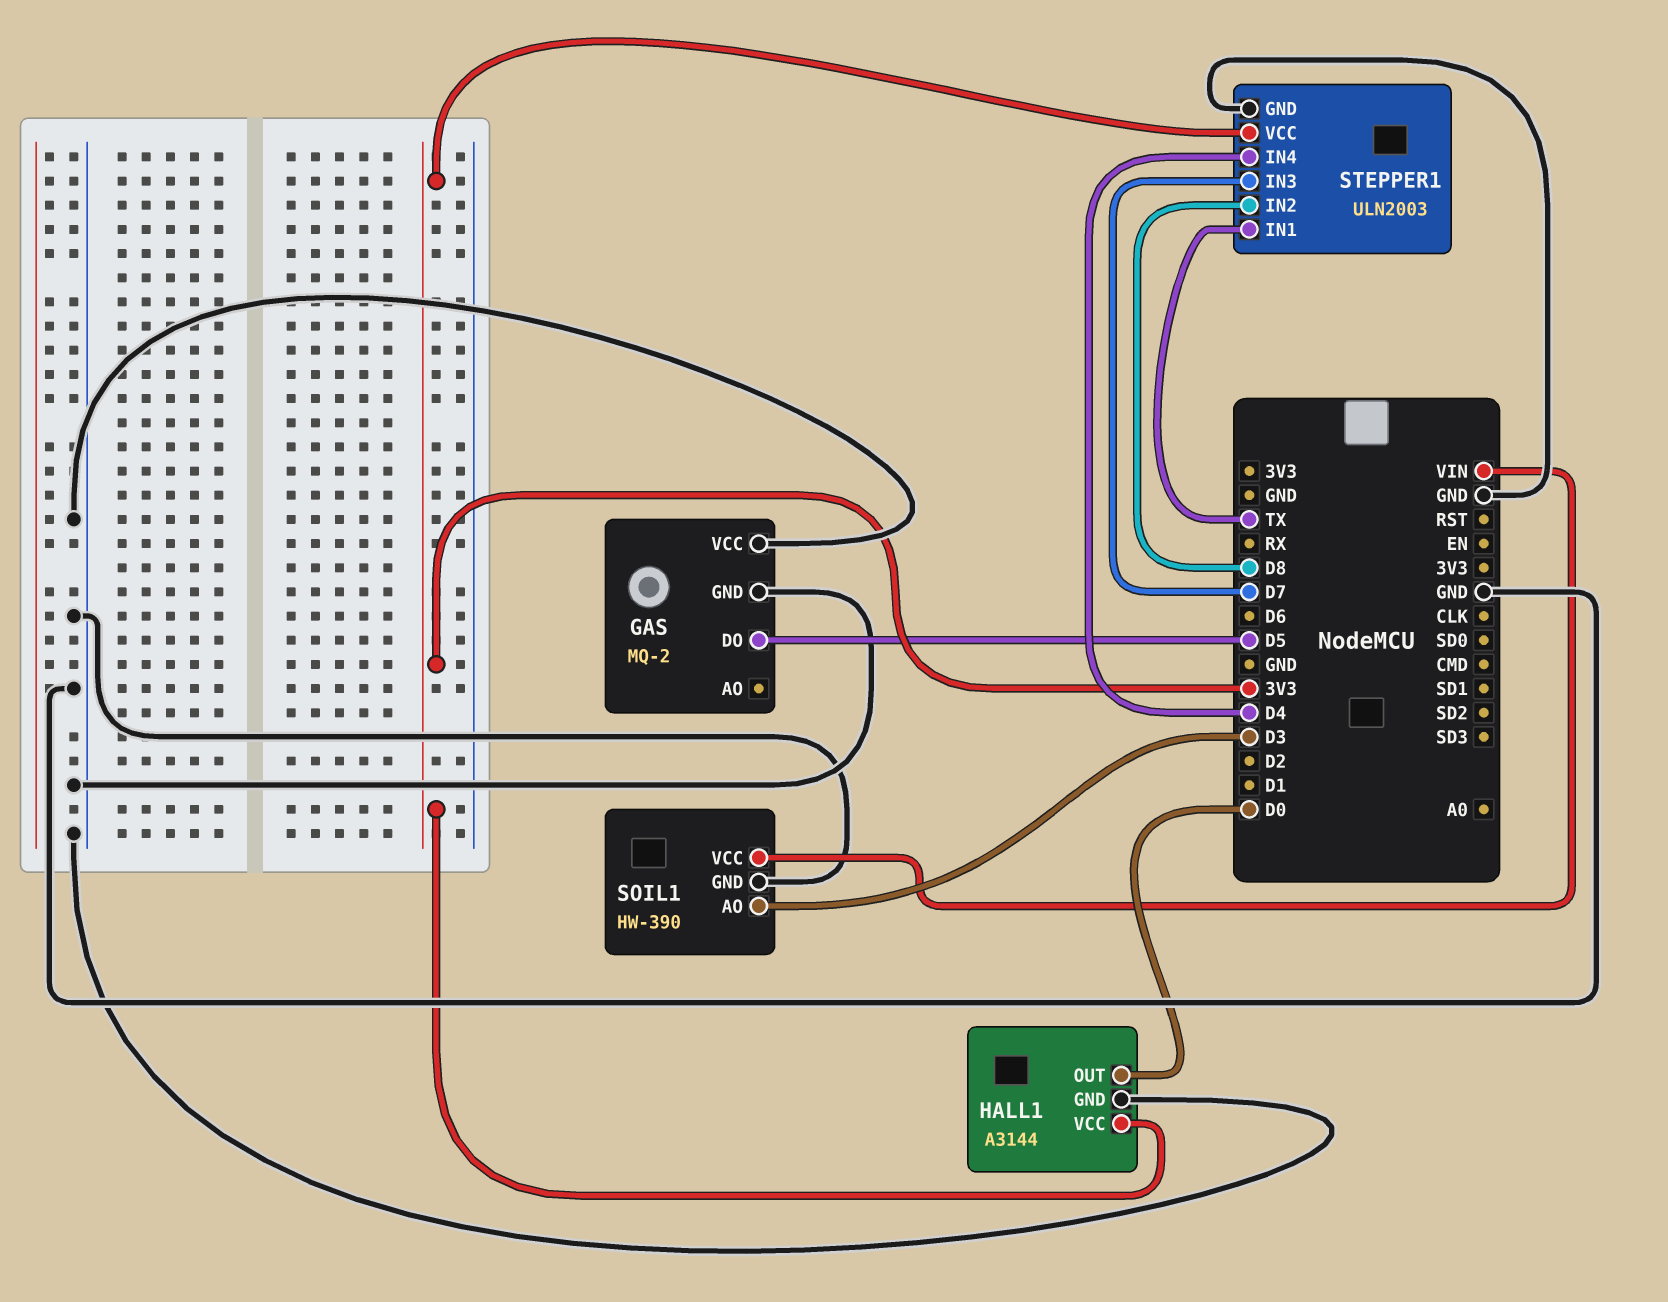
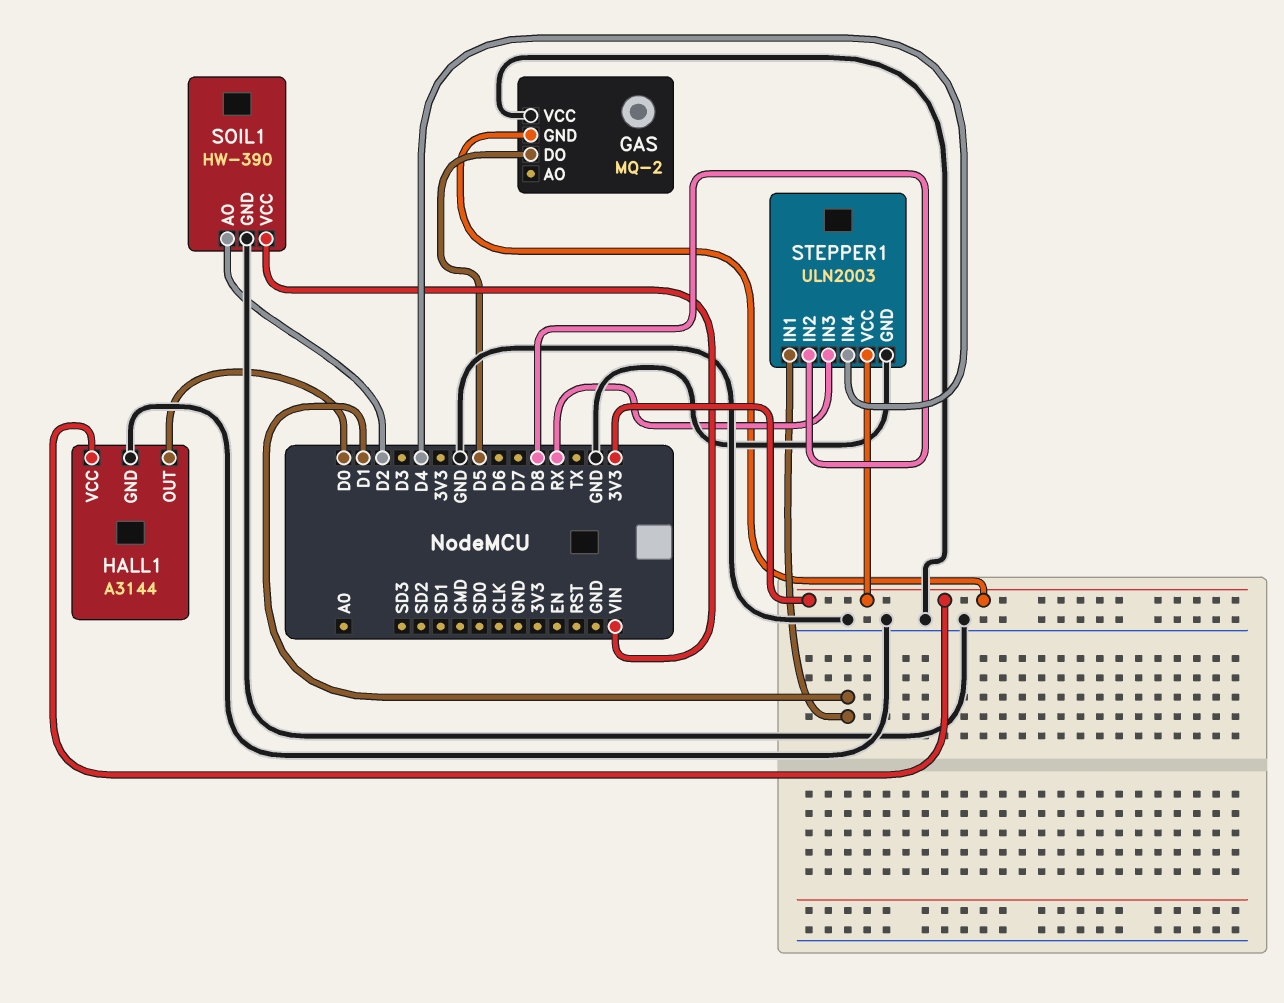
GAS pin GND: GND -> 3V3
SOIL1 pin AO: D3 -> D2
STEPPER1 pin IN1: TX -> D1
STEPPER1 pin IN3: D7 -> RX

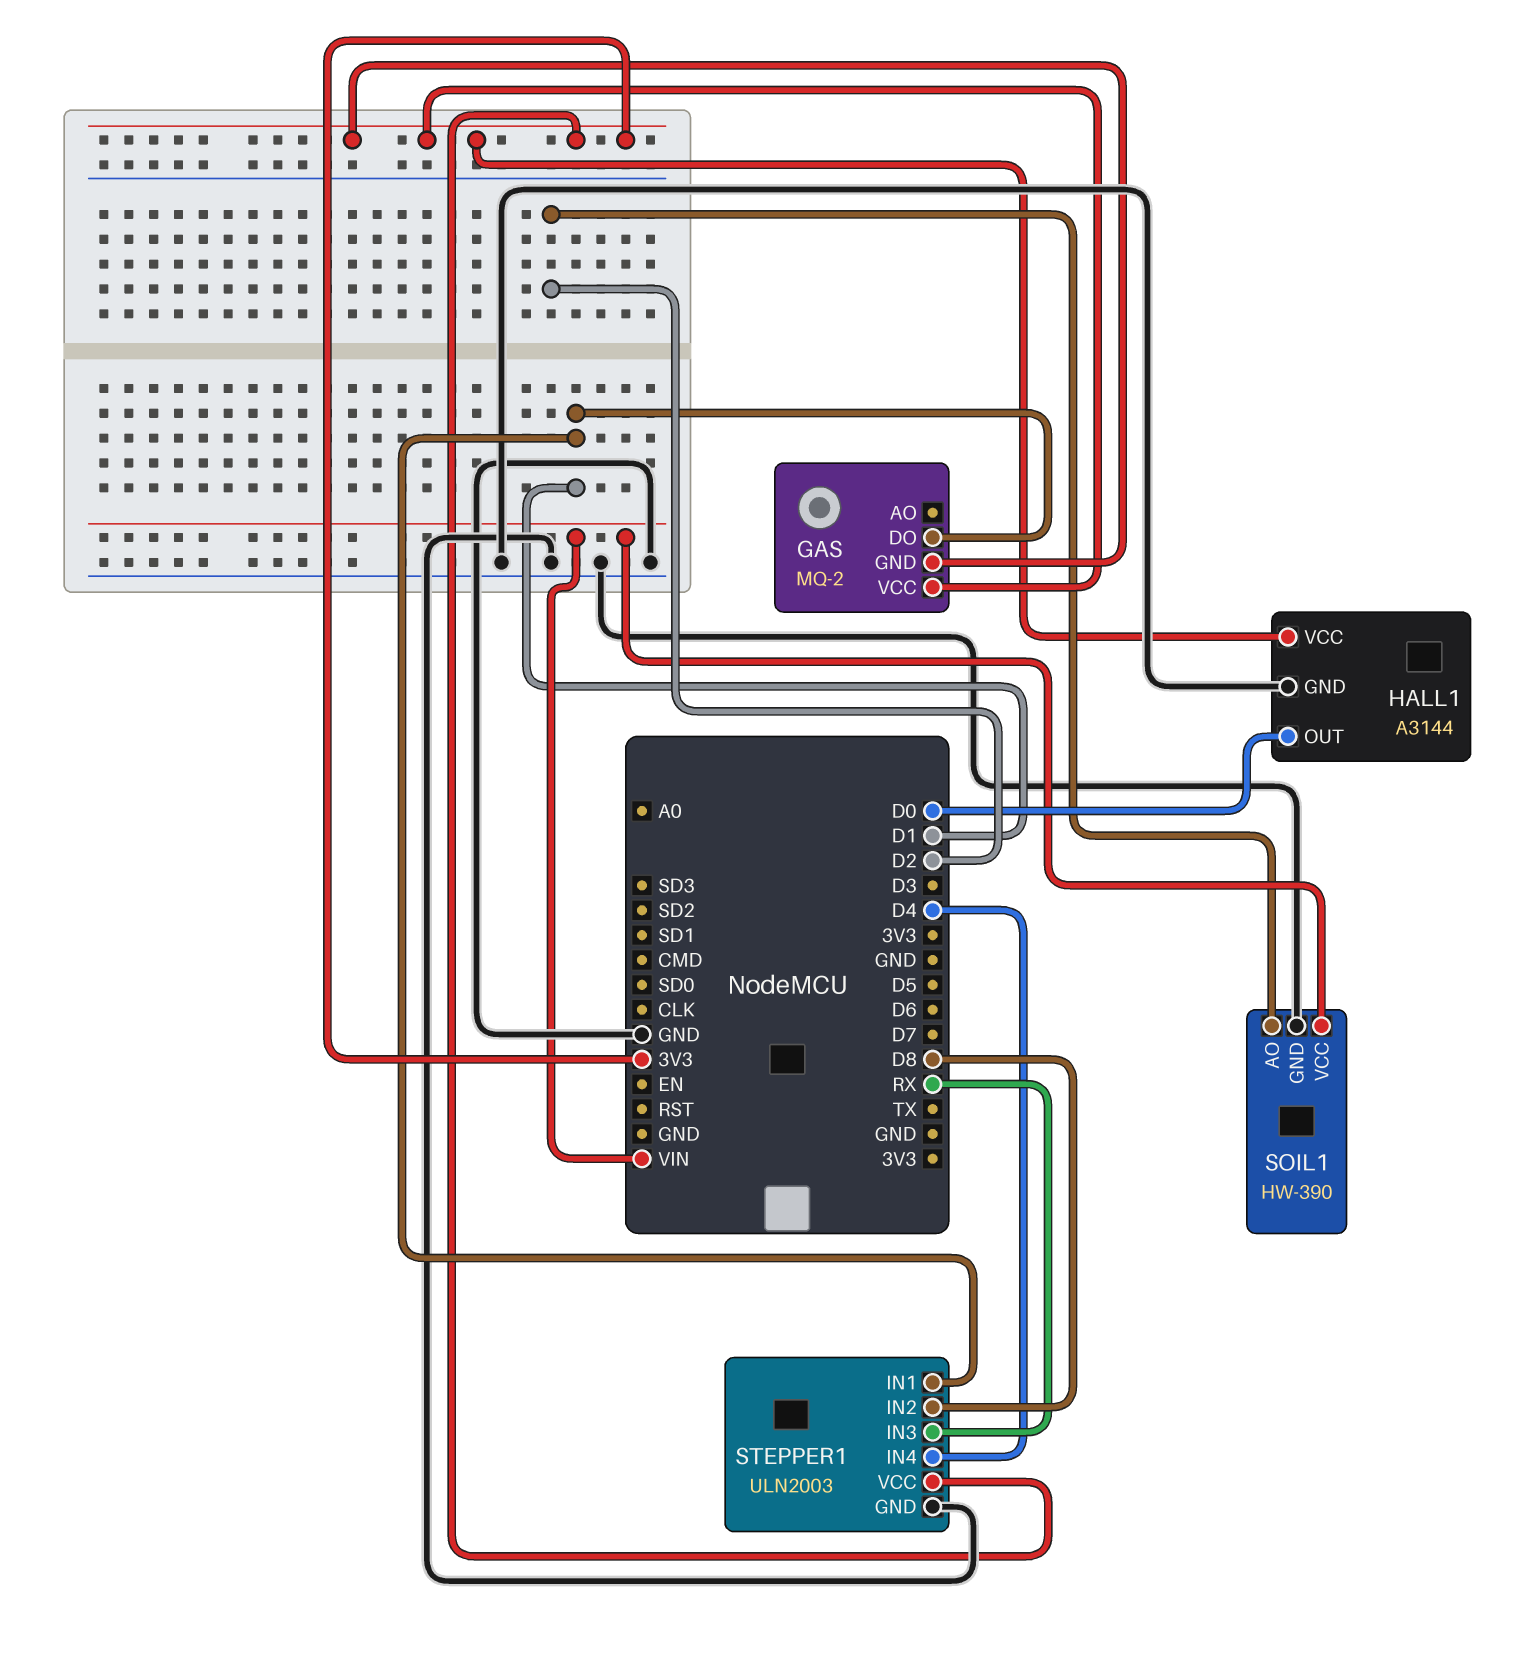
GAS pin DO: D5 -> D1
GAS pin VCC: GND -> 3V3

